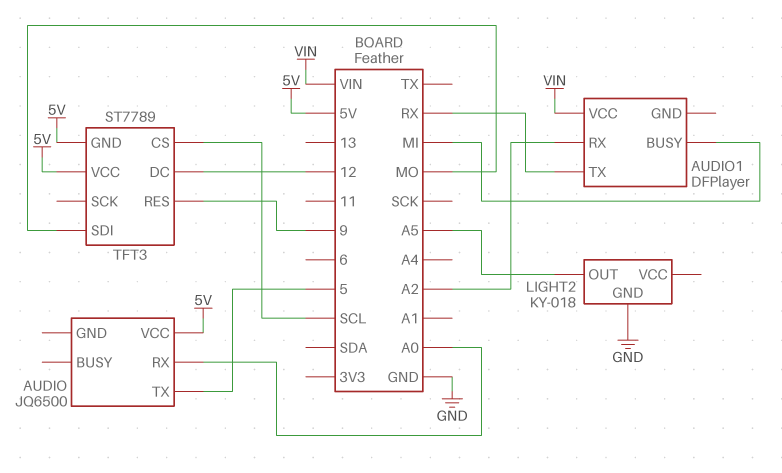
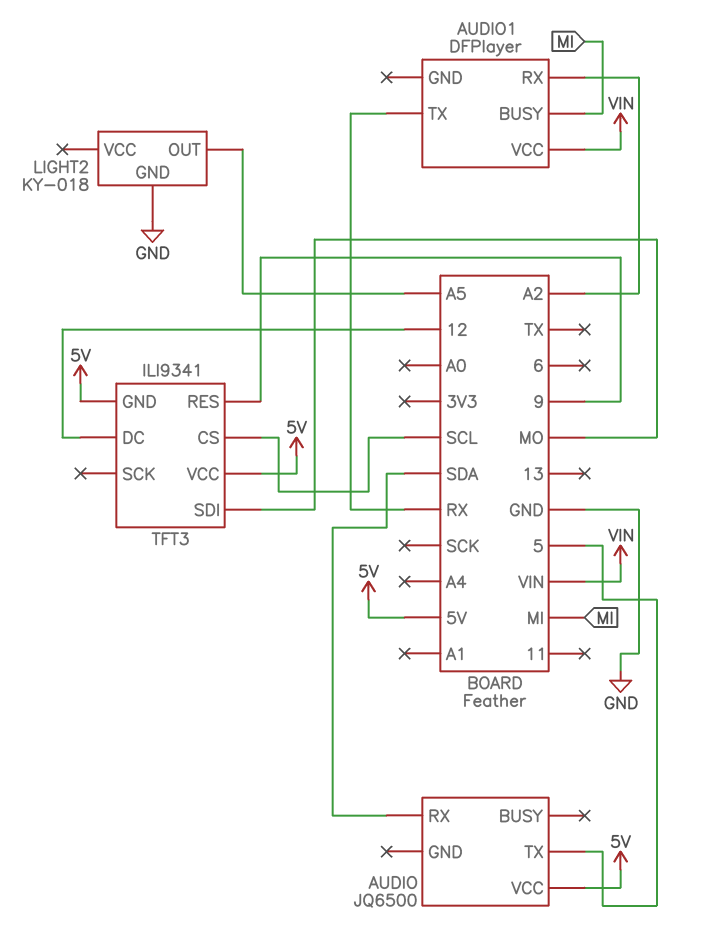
AUDIO pin RX: A0 -> SDA
TFT3: ST7789 -> ILI9341

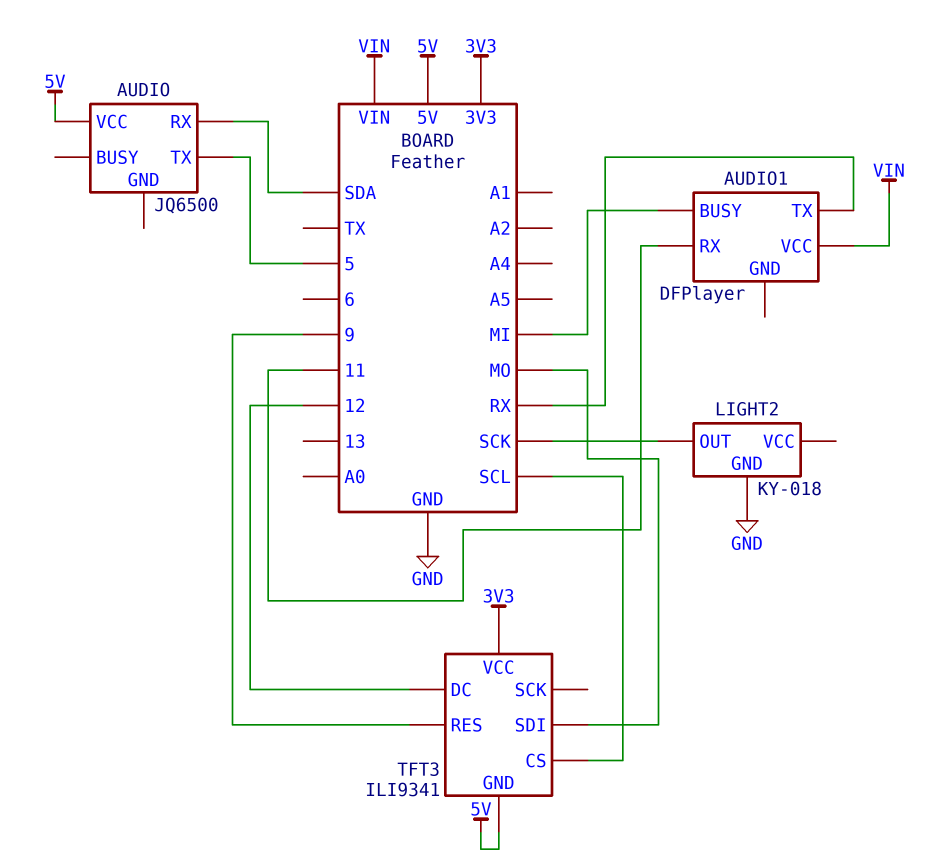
AUDIO1 pin RX: A2 -> 11
LIGHT2 pin OUT: A5 -> SCK
TFT3 pin VCC: 5V -> 3V3

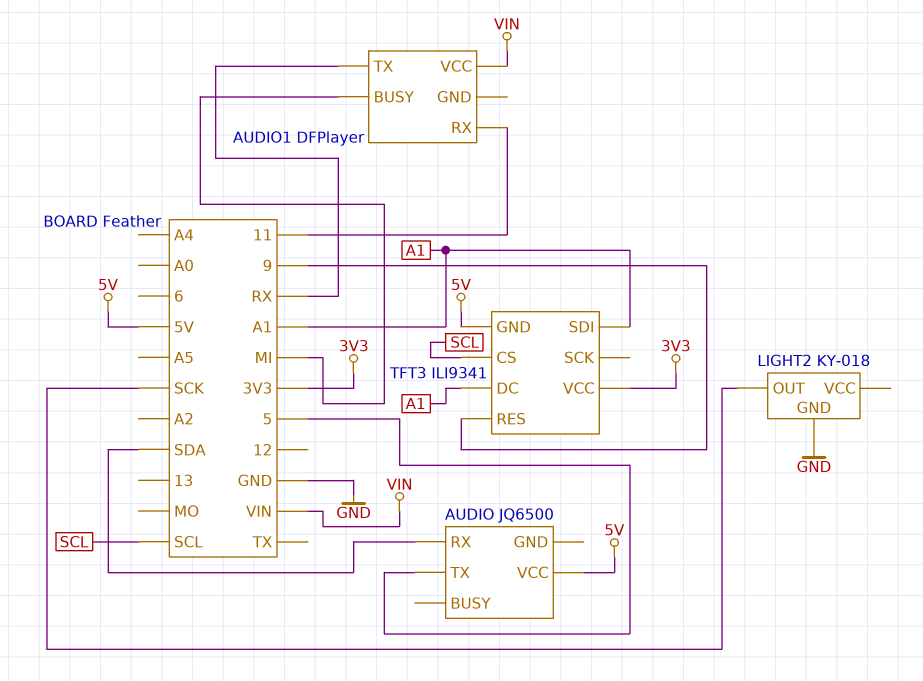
TFT3 pin DC: 12 -> A1
TFT3 pin SDI: MO -> A1

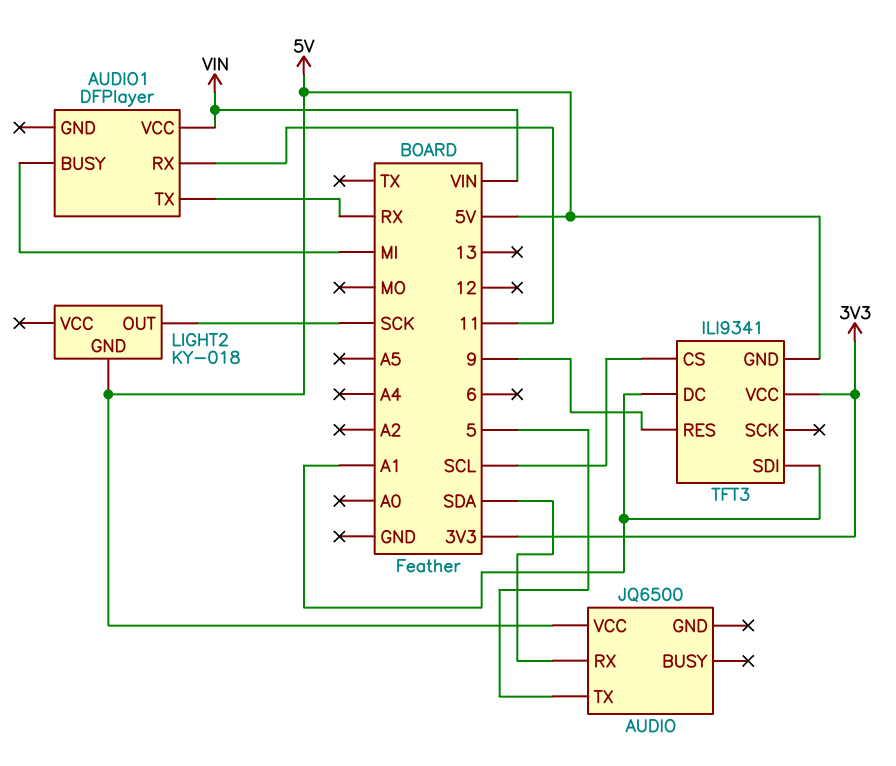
LIGHT2 pin GND: GND -> 5V

